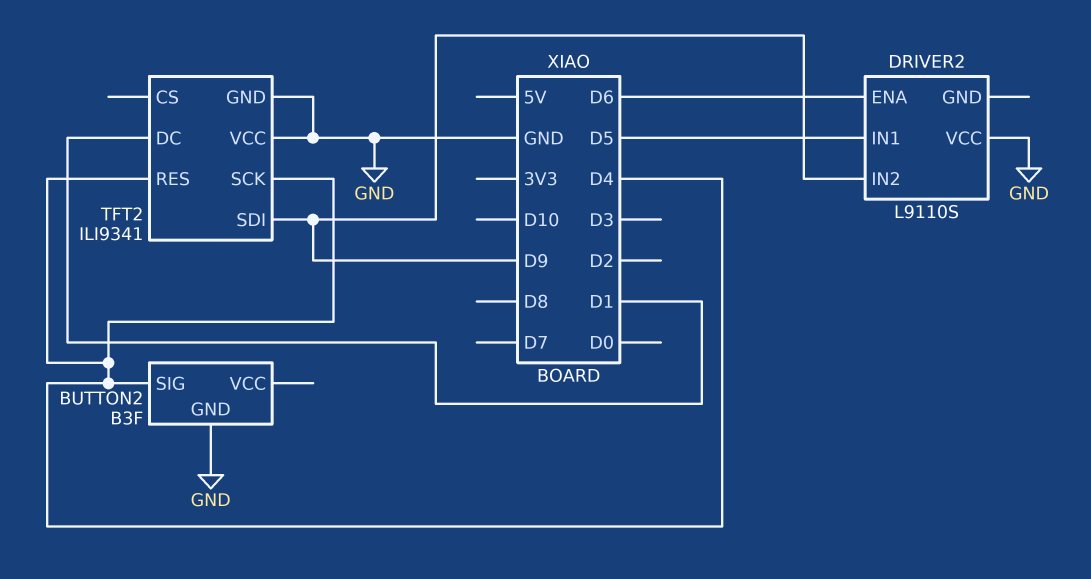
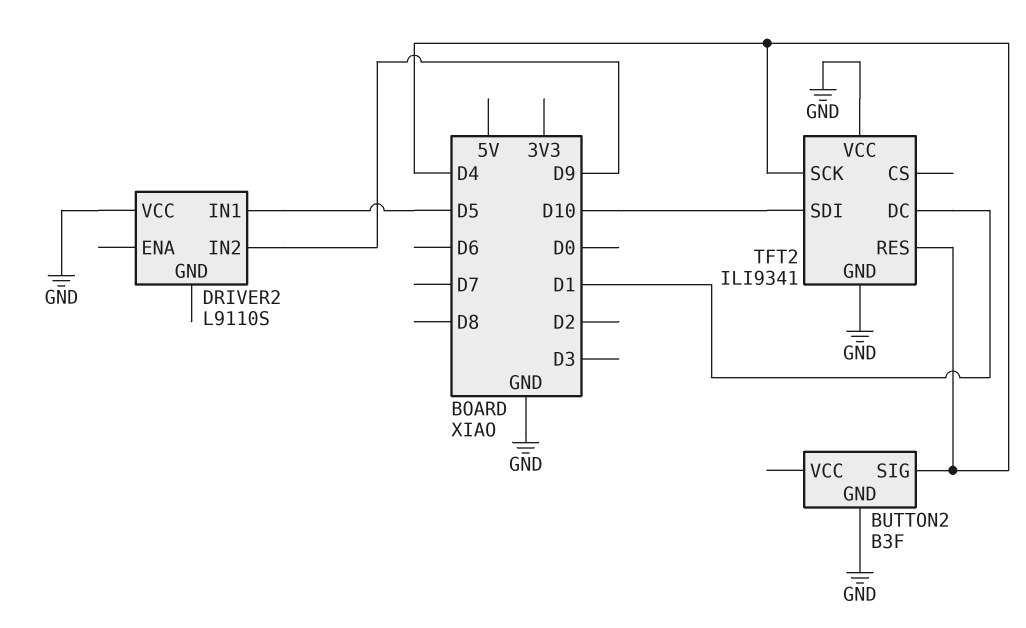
DRIVER2 pin ENA: D6 -> none
TFT2 pin SDI: D9 -> D10

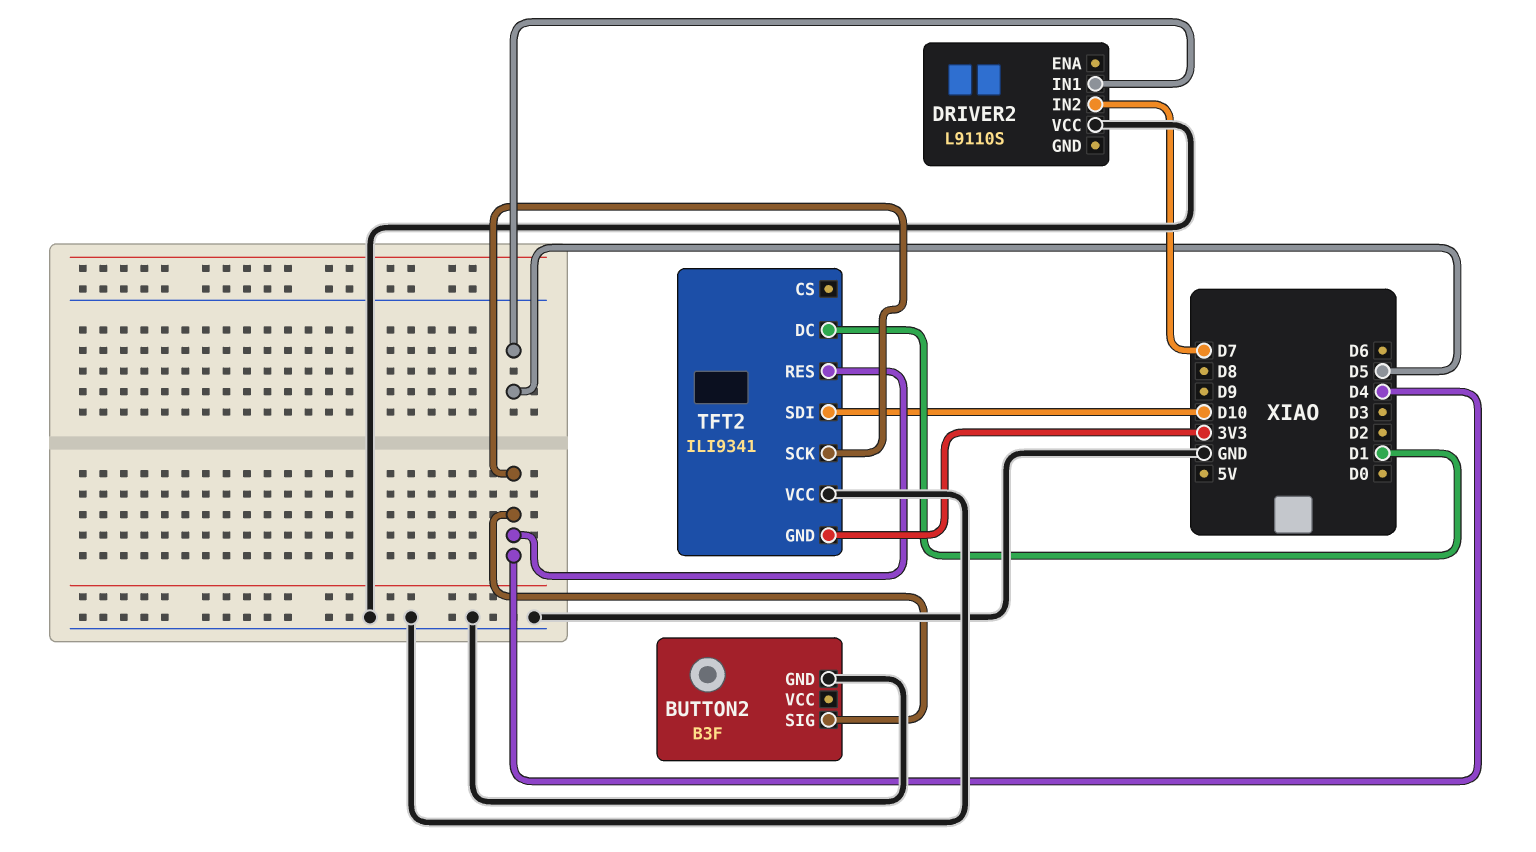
DRIVER2 pin IN2: D9 -> D7
TFT2 pin GND: GND -> 3V3

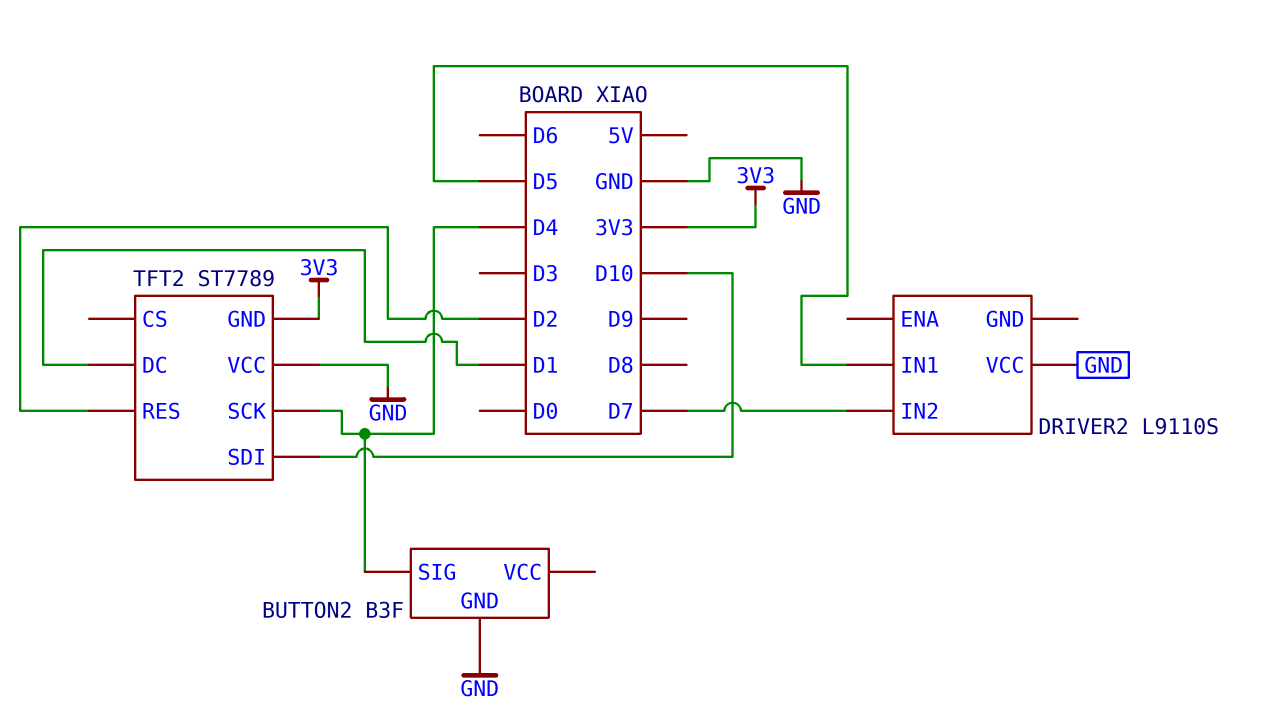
TFT2: ILI9341 -> ST7789
TFT2 pin RES: D4 -> D2

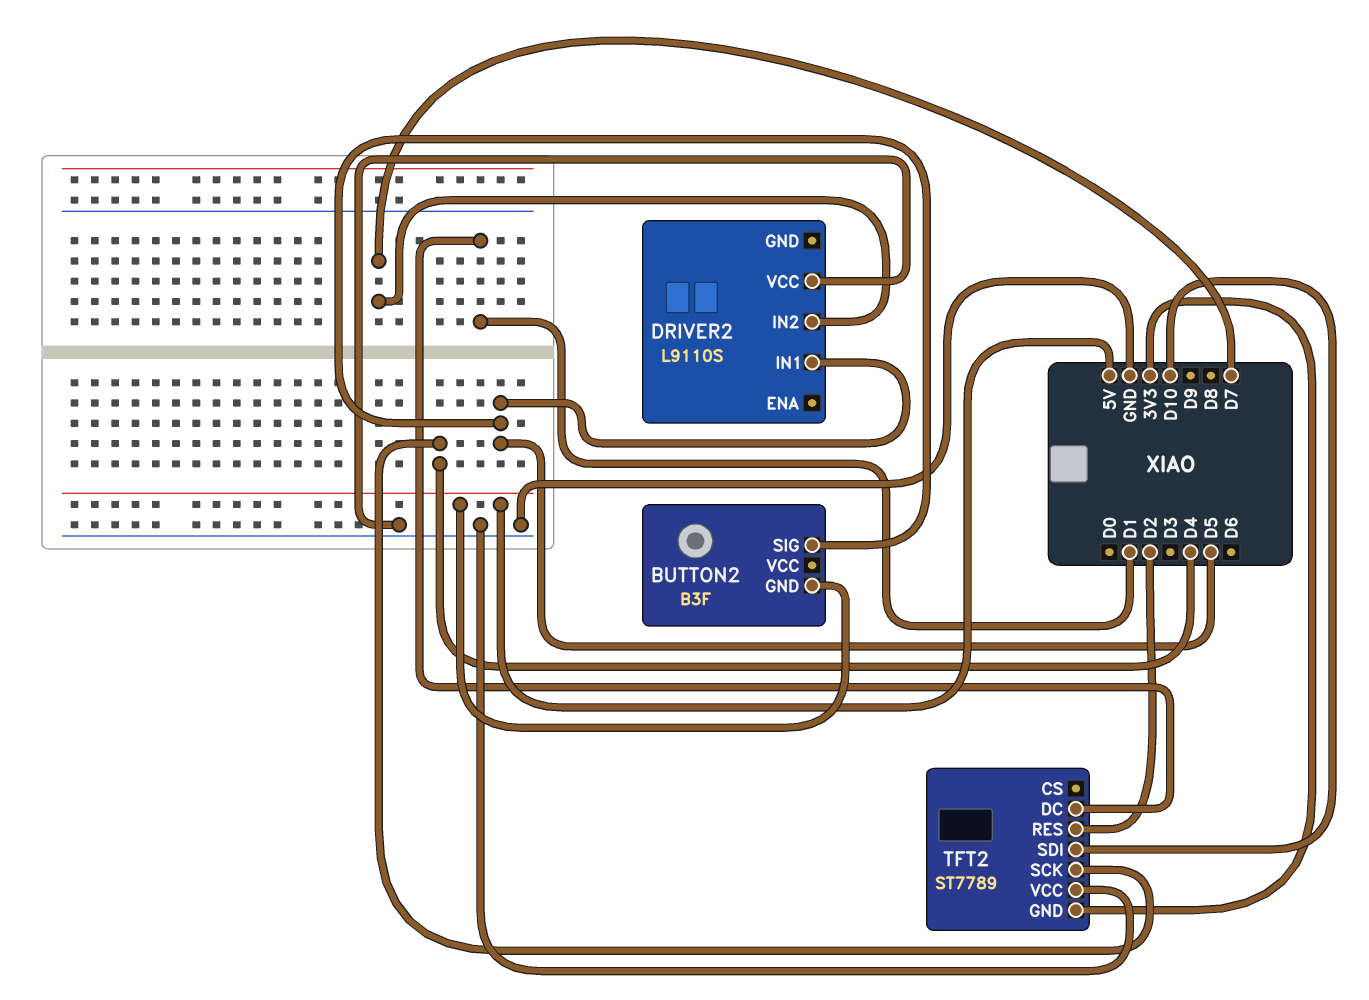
BUTTON2 pin GND: GND -> 5V
BUTTON2 pin SIG: D4 -> D5

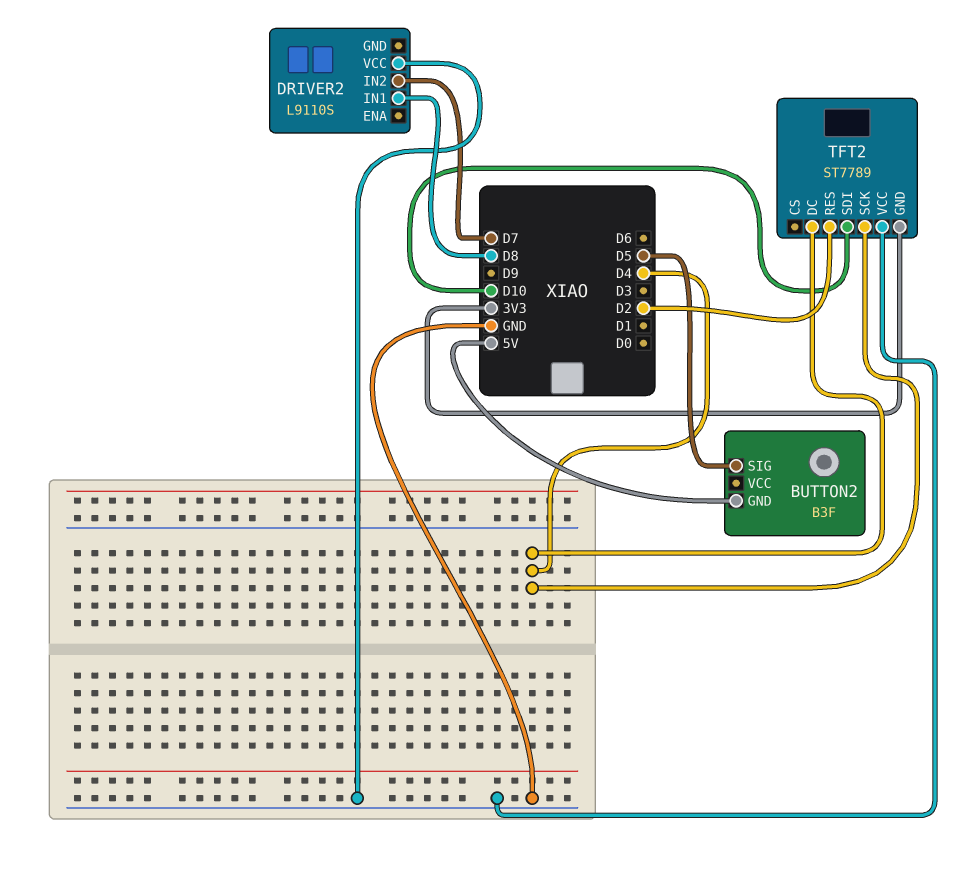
DRIVER2 pin IN1: D5 -> D8
TFT2 pin DC: D1 -> D4

